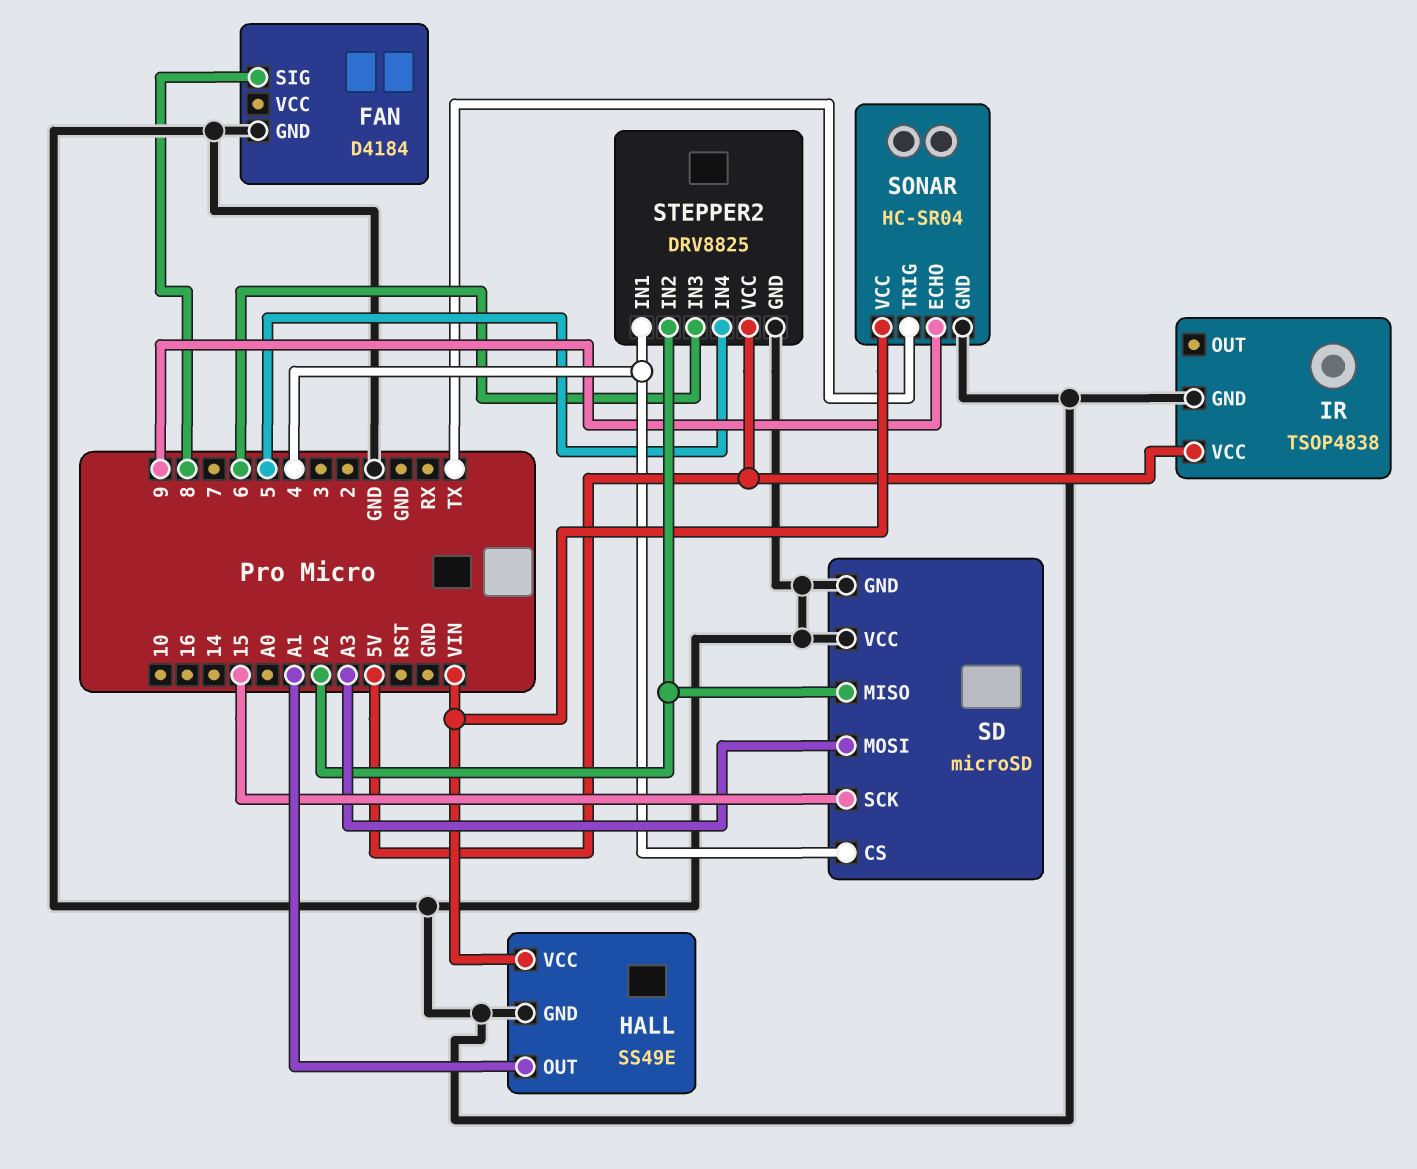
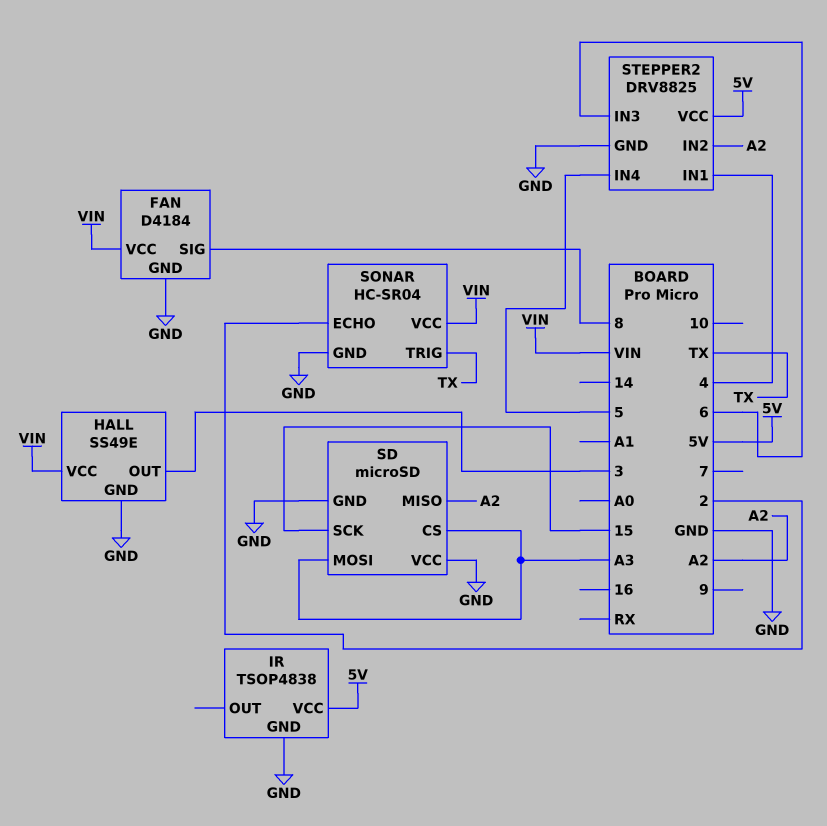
FAN pin VCC: none -> VIN
HALL pin OUT: A1 -> 3
SD pin CS: 4 -> A3
SONAR pin ECHO: 9 -> 2

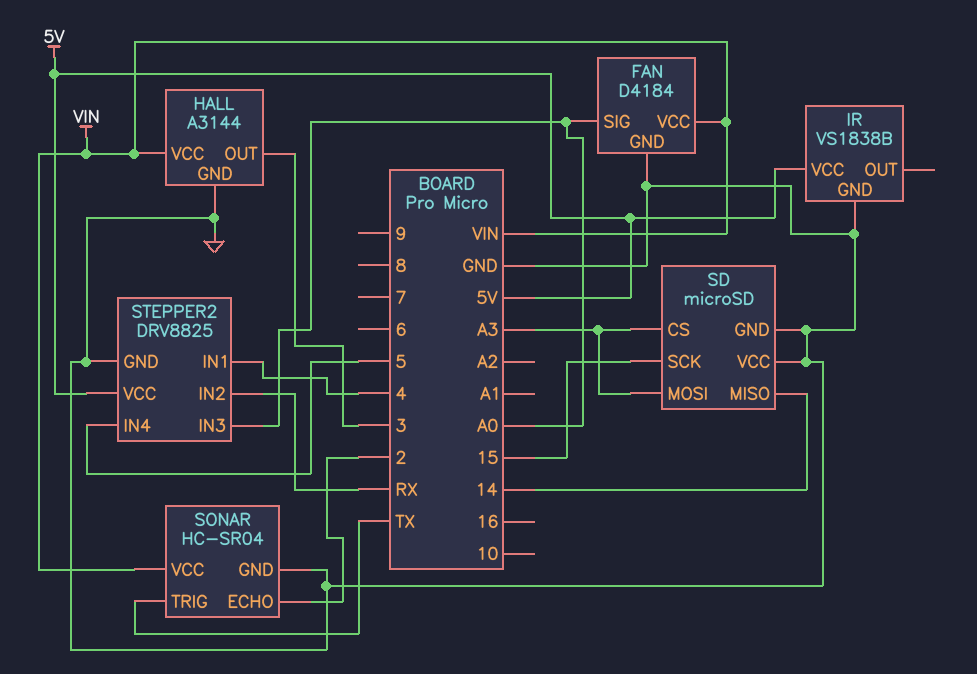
FAN pin SIG: 8 -> A0
HALL: SS49E -> A3144
IR: TSOP4838 -> VS1838B
SD pin MISO: A2 -> 14
STEPPER2 pin IN2: A2 -> RX
STEPPER2 pin IN3: 6 -> A0

